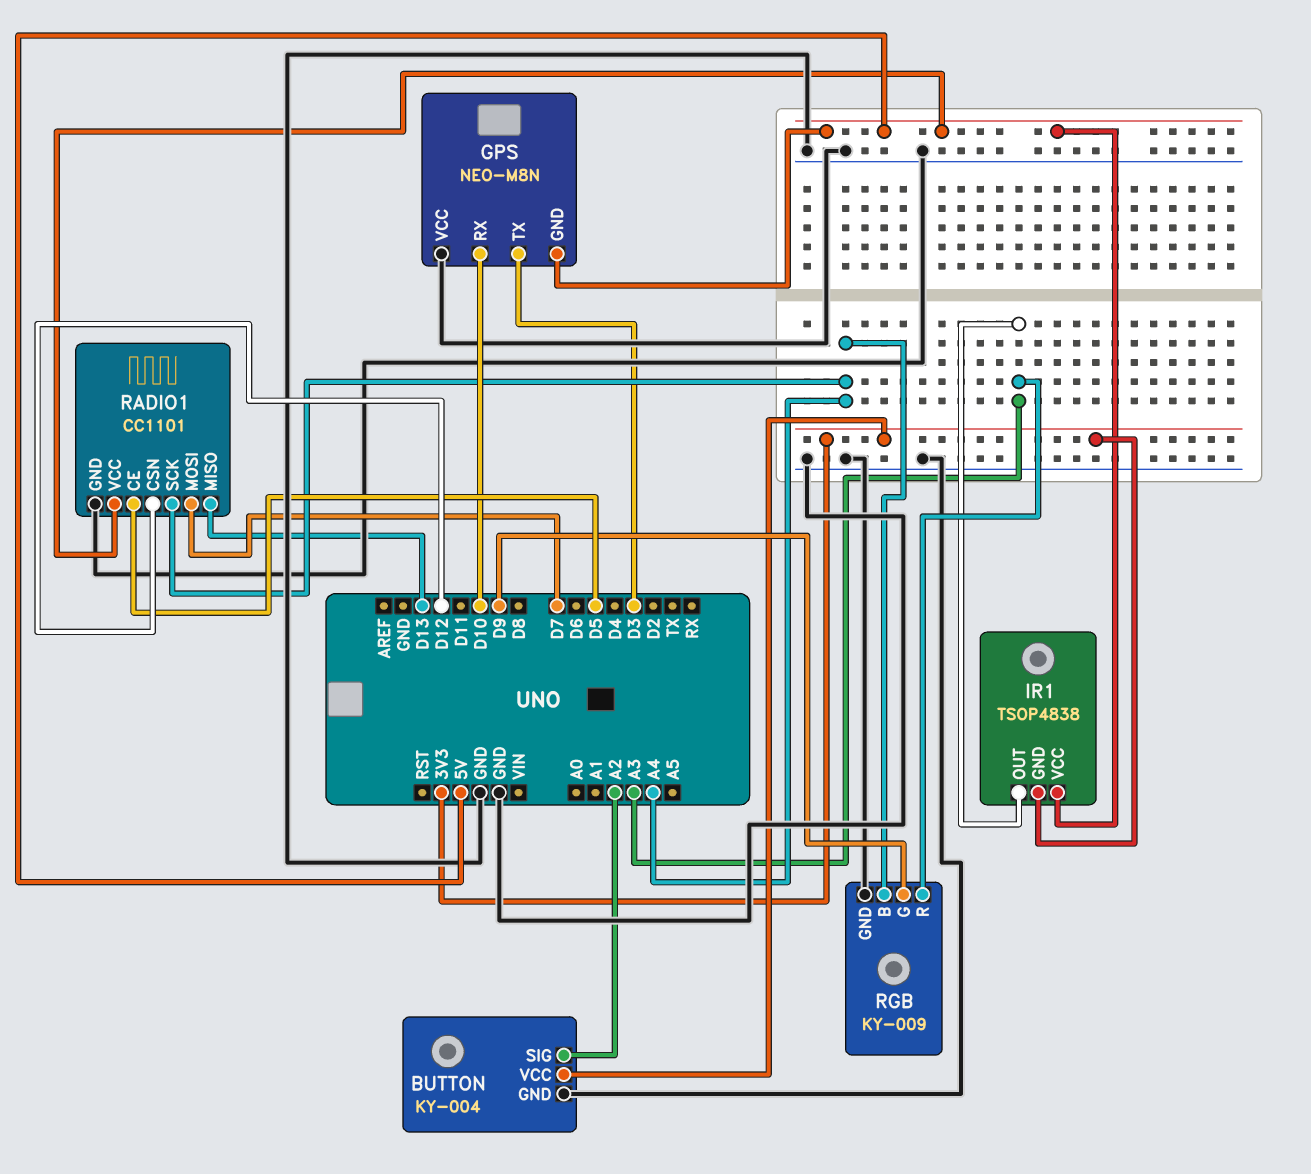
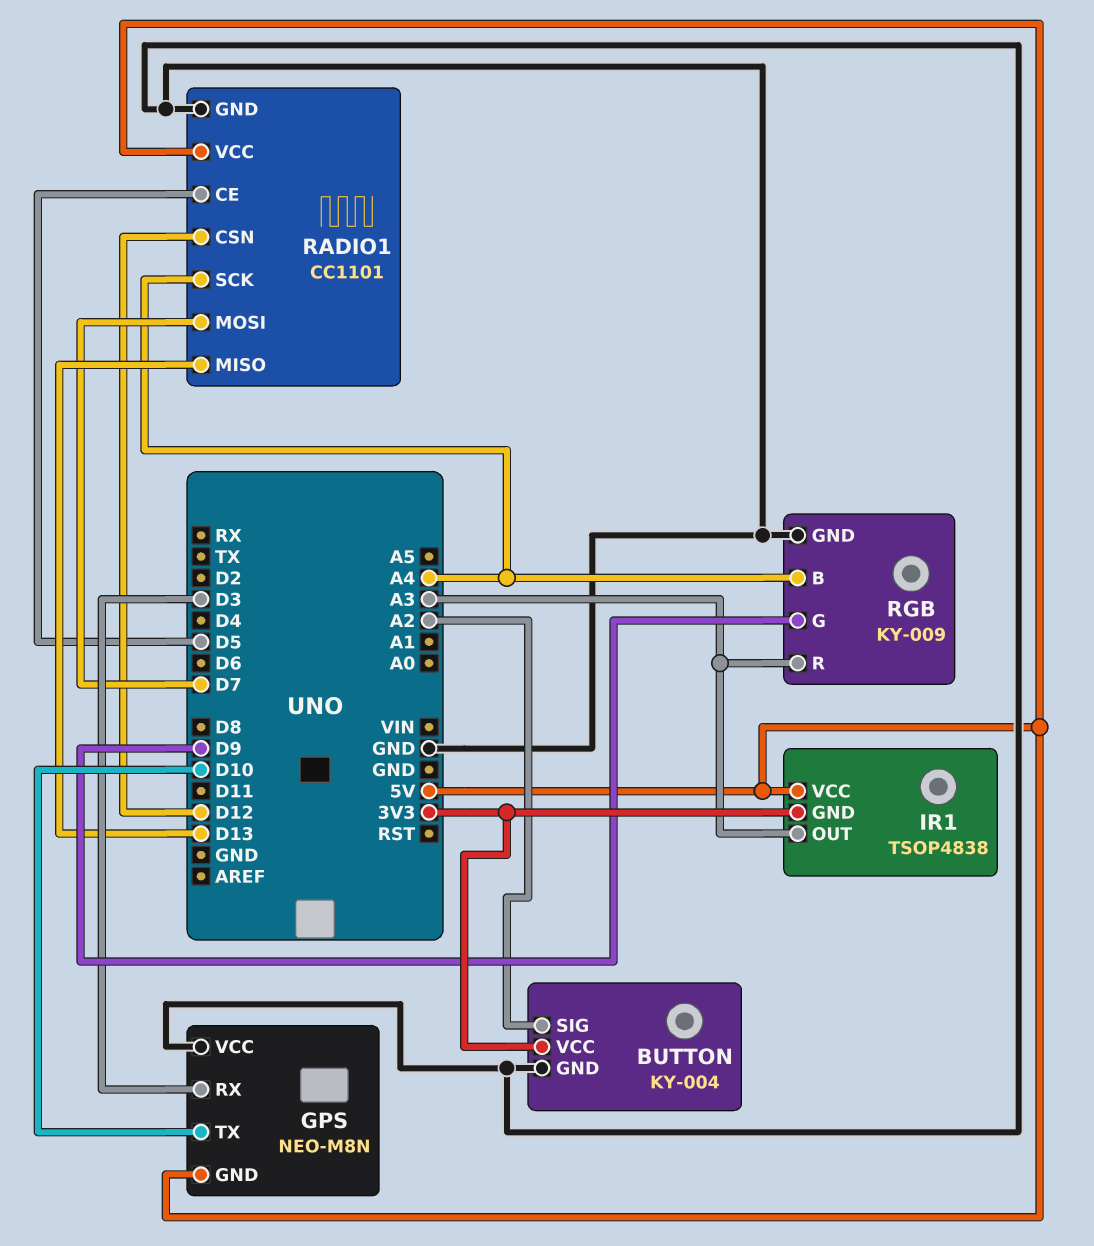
GPS pin RX: D10 -> D3
GPS pin TX: D3 -> D10

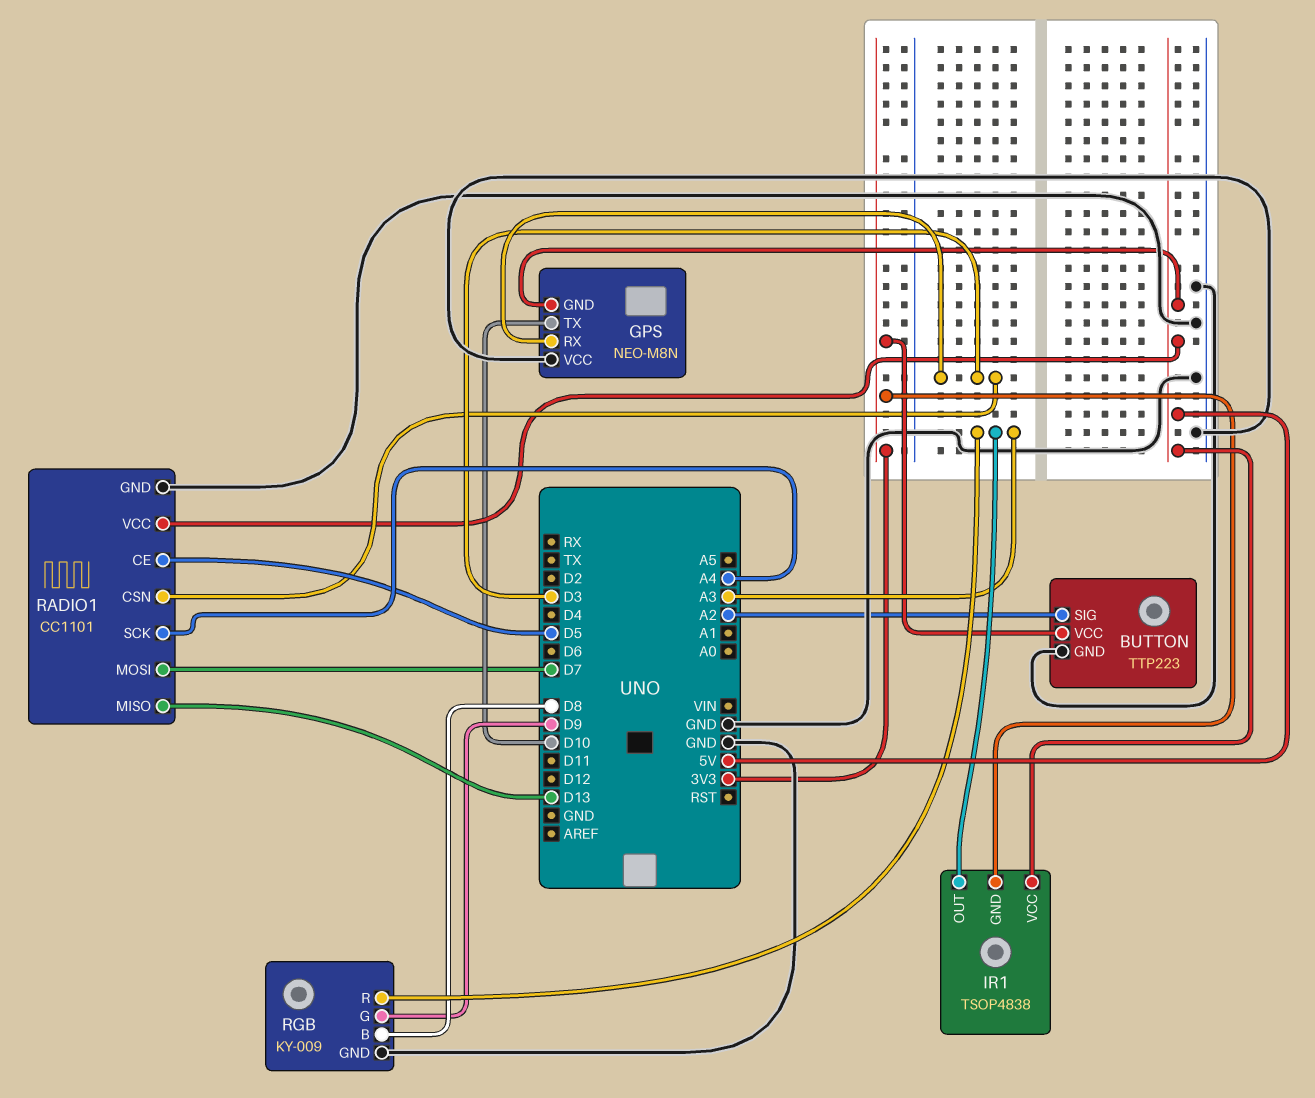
BUTTON: KY-004 -> TTP223
RADIO1 pin CSN: D12 -> D3
RGB pin B: A4 -> D8

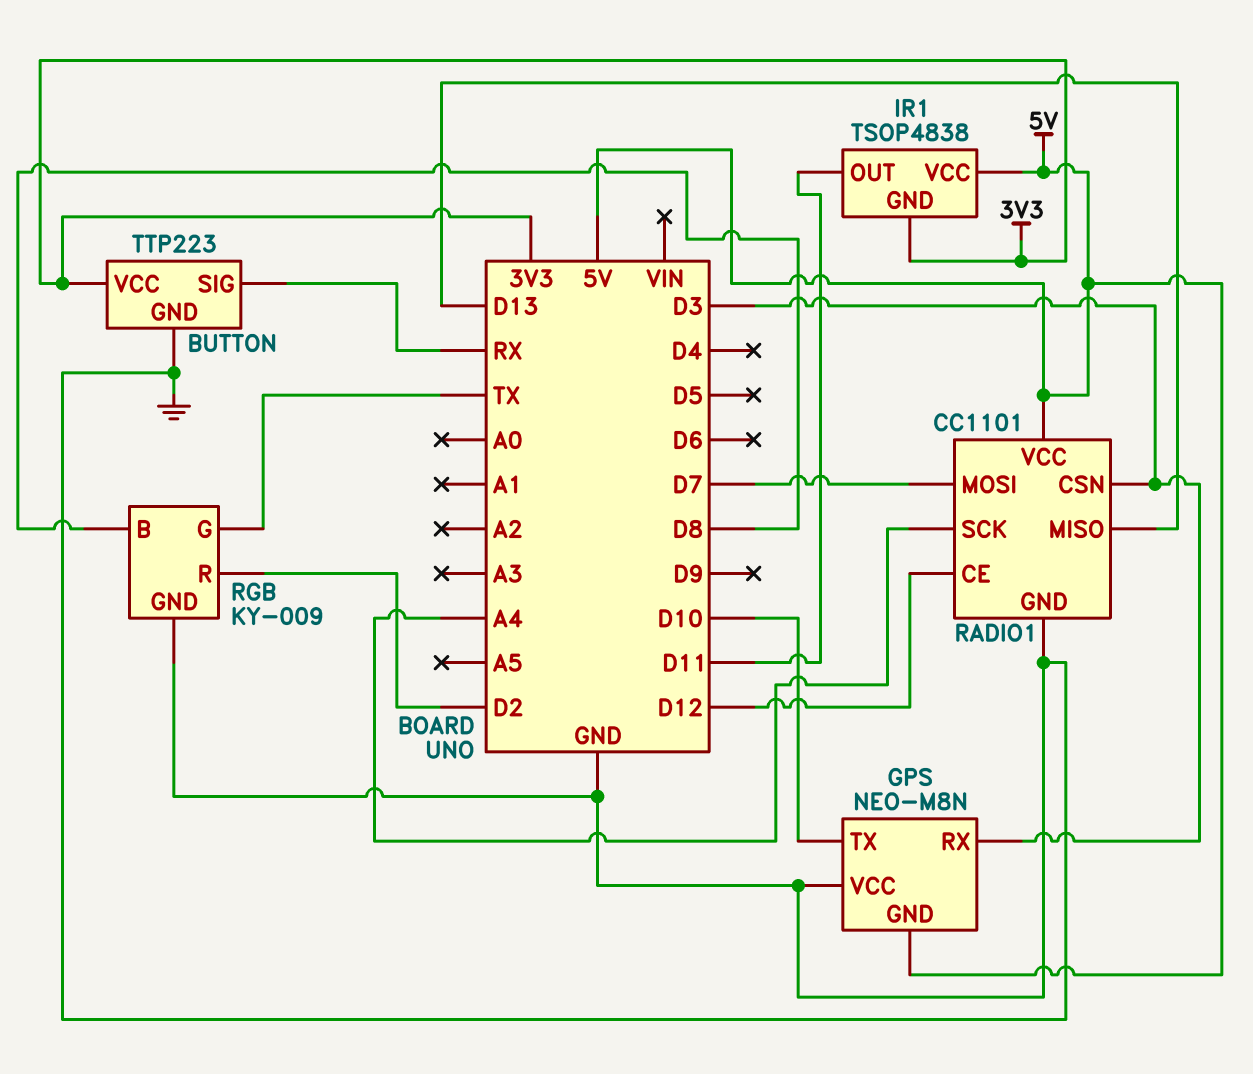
BUTTON pin SIG: A2 -> RX
IR1 pin OUT: A3 -> D11
RADIO1 pin CE: D5 -> D12
RGB pin G: D9 -> TX
RGB pin R: A3 -> D2

